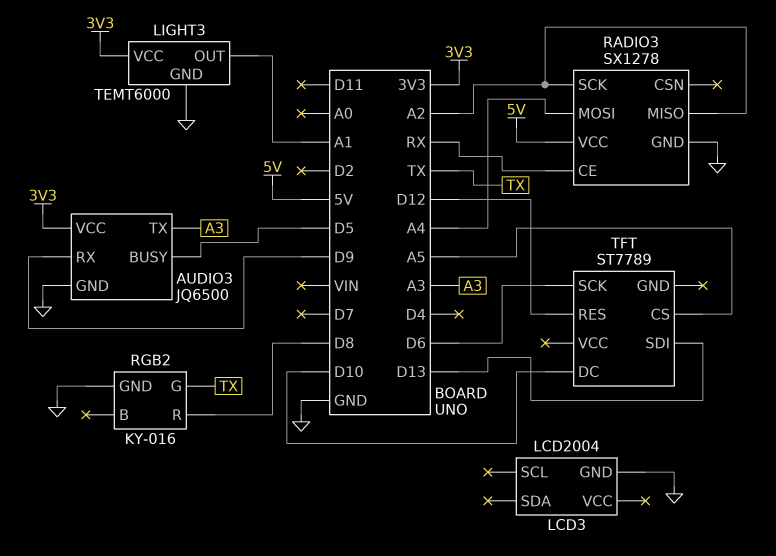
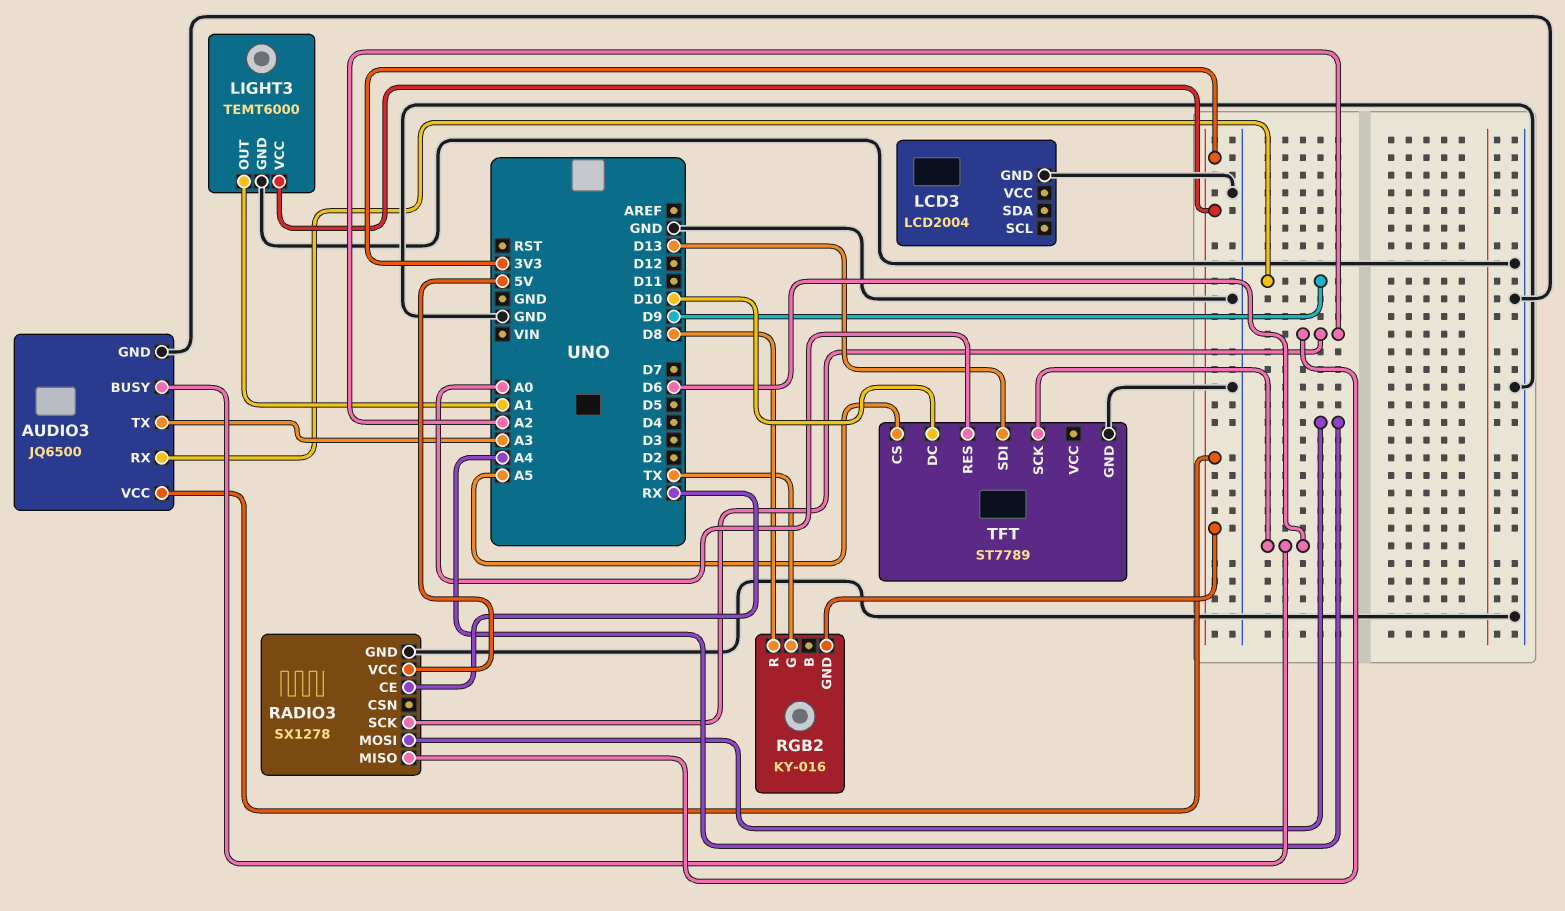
AUDIO3 pin BUSY: D5 -> D6
RGB2 pin GND: GND -> 3V3
TFT pin GND: none -> GND
TFT pin RES: D12 -> A0

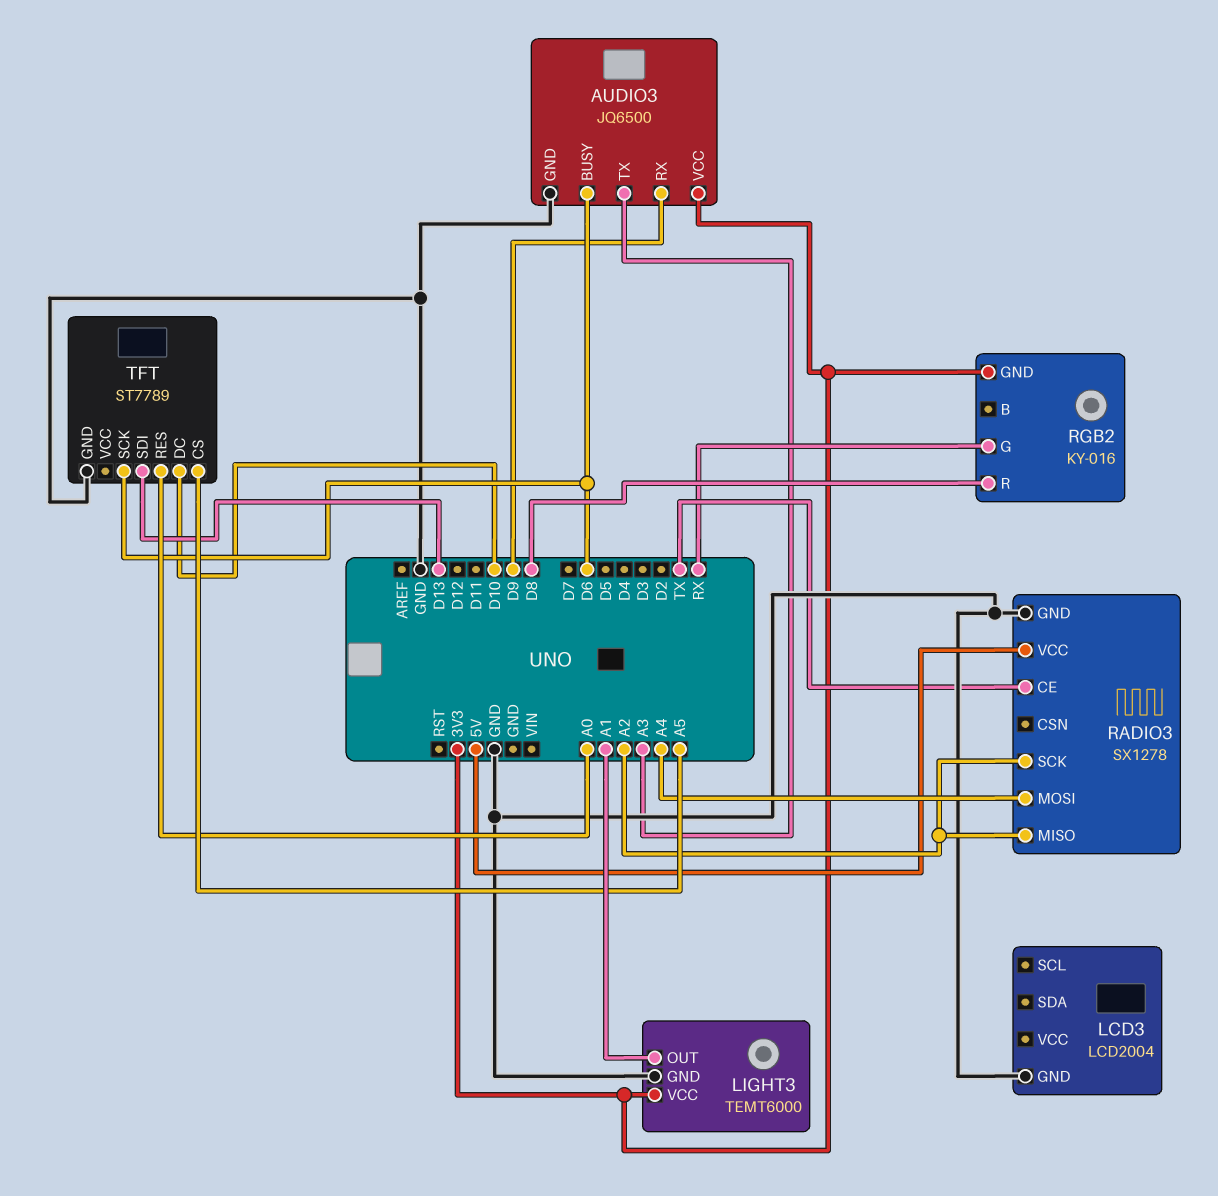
RADIO3 pin CE: RX -> TX
RGB2 pin G: TX -> RX

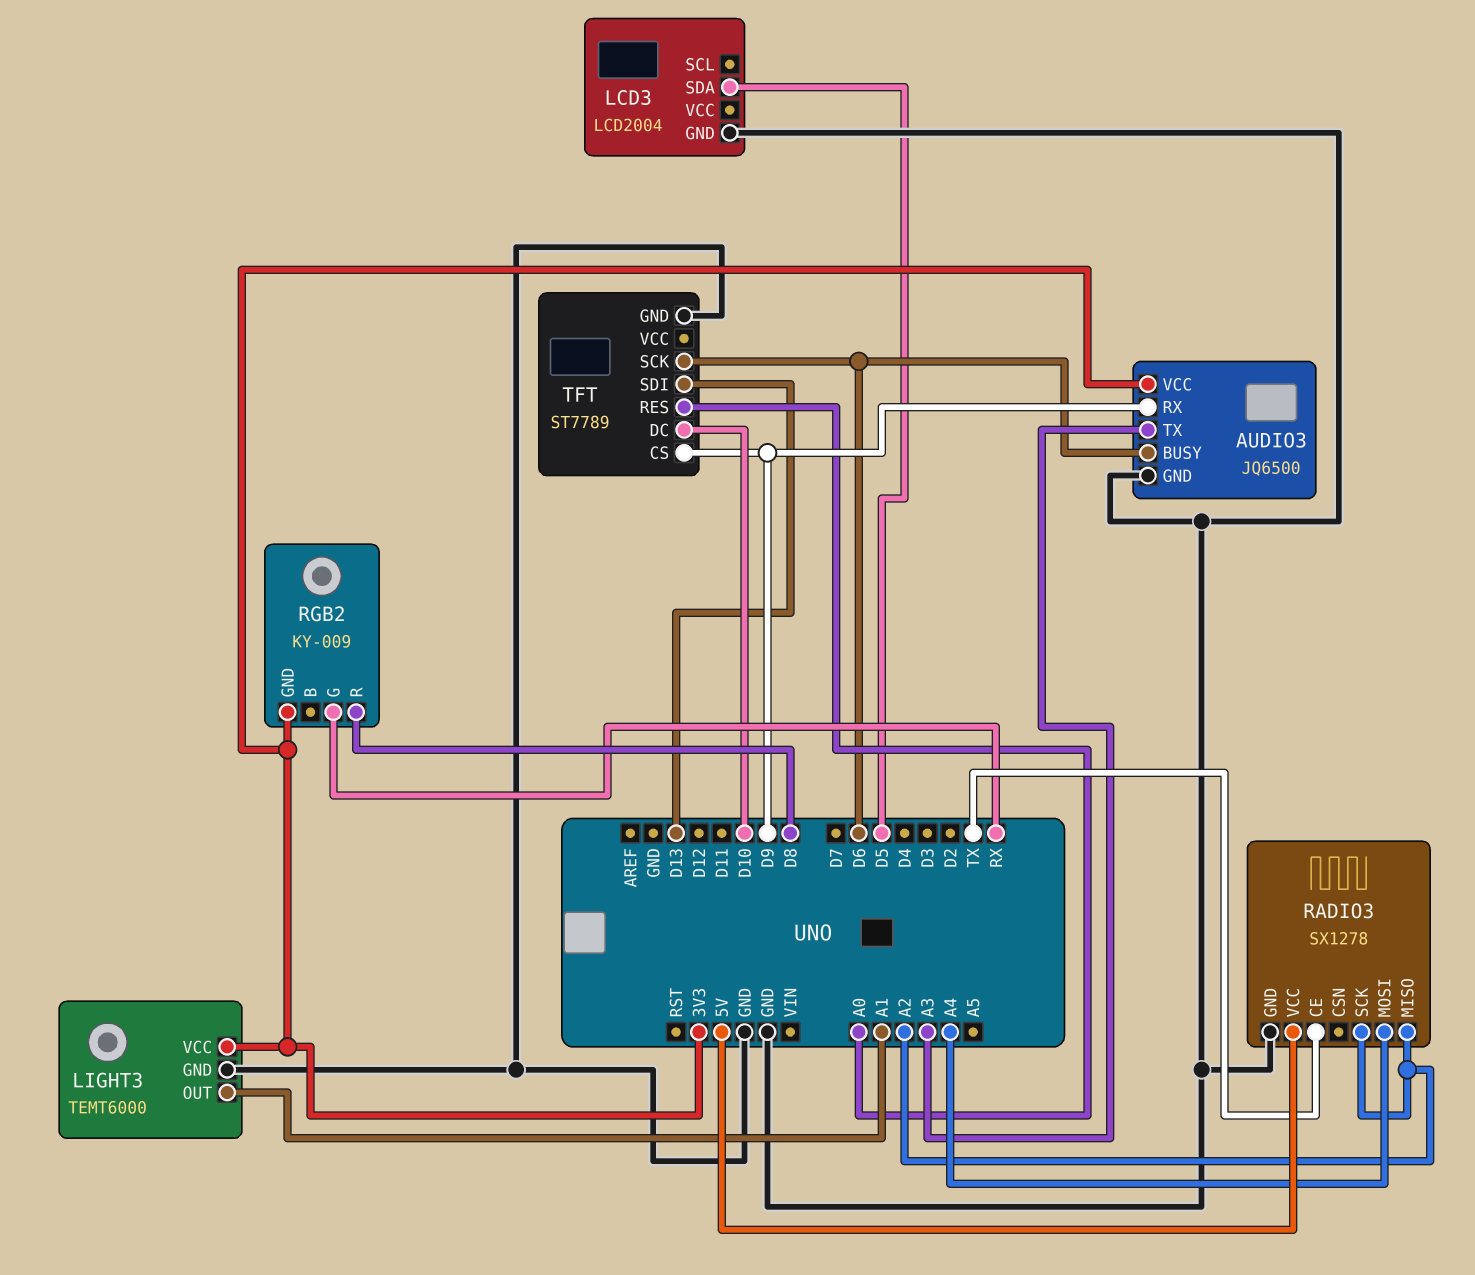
LCD3 pin SDA: none -> D5
RGB2: KY-016 -> KY-009
TFT pin CS: A5 -> D9

